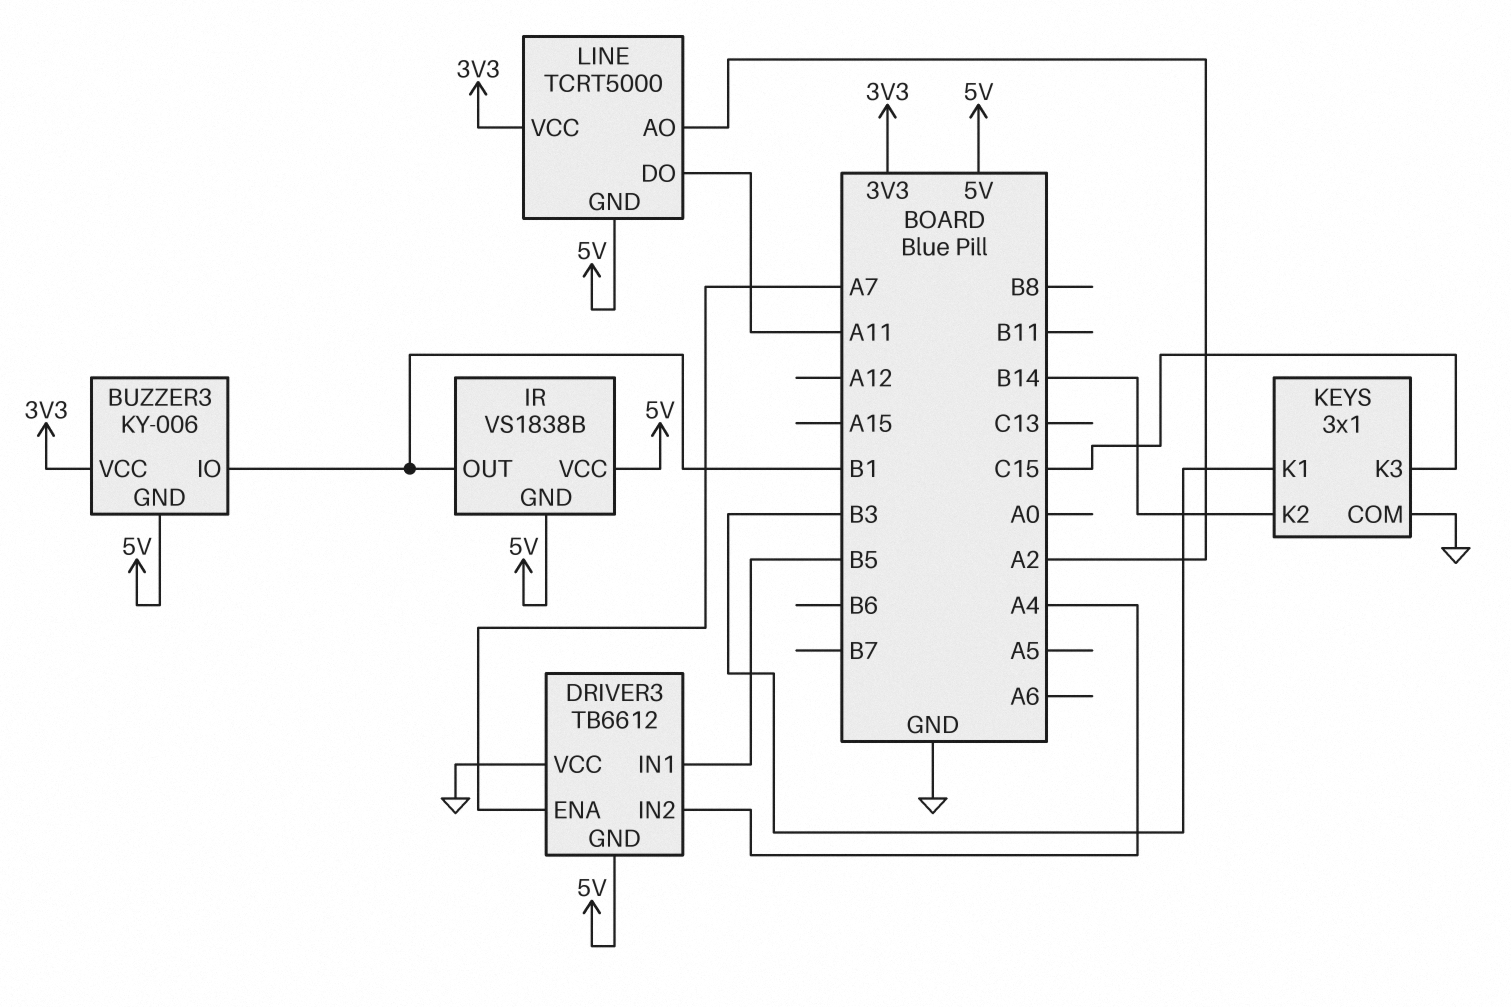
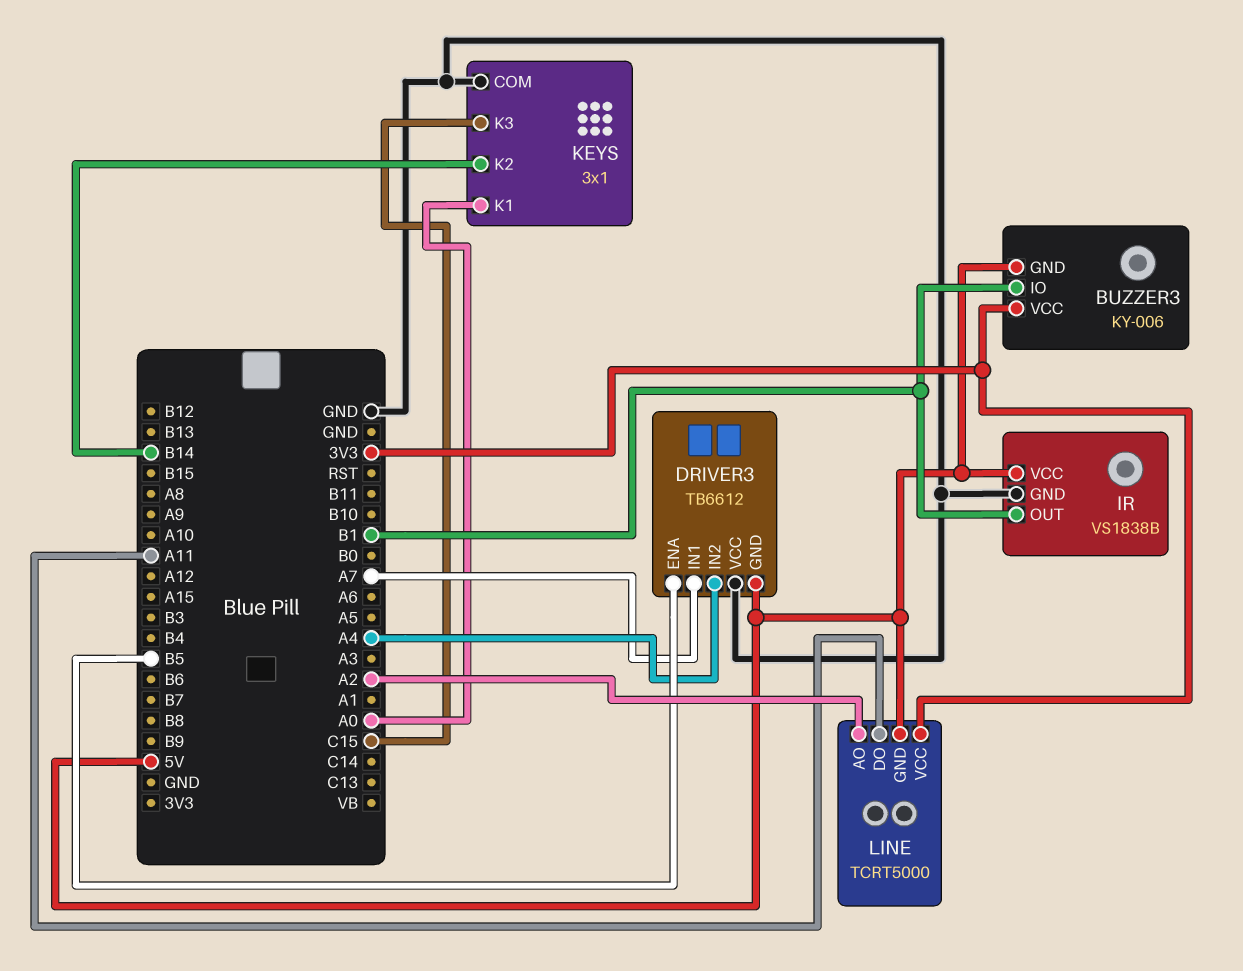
DRIVER3 pin ENA: A7 -> B5
DRIVER3 pin IN1: B5 -> A7
IR pin GND: 5V -> GND
KEYS pin K1: B3 -> A0

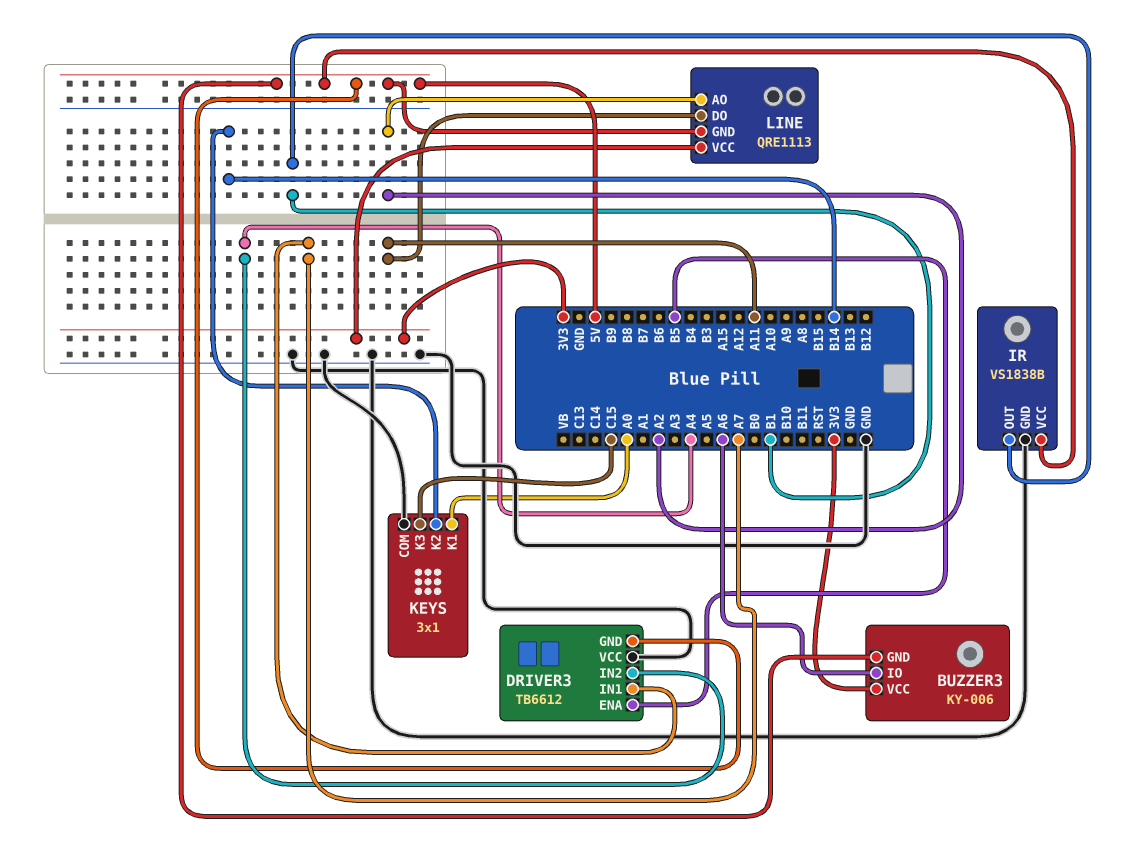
BUZZER3 pin IO: B1 -> A6
LINE: TCRT5000 -> QRE1113

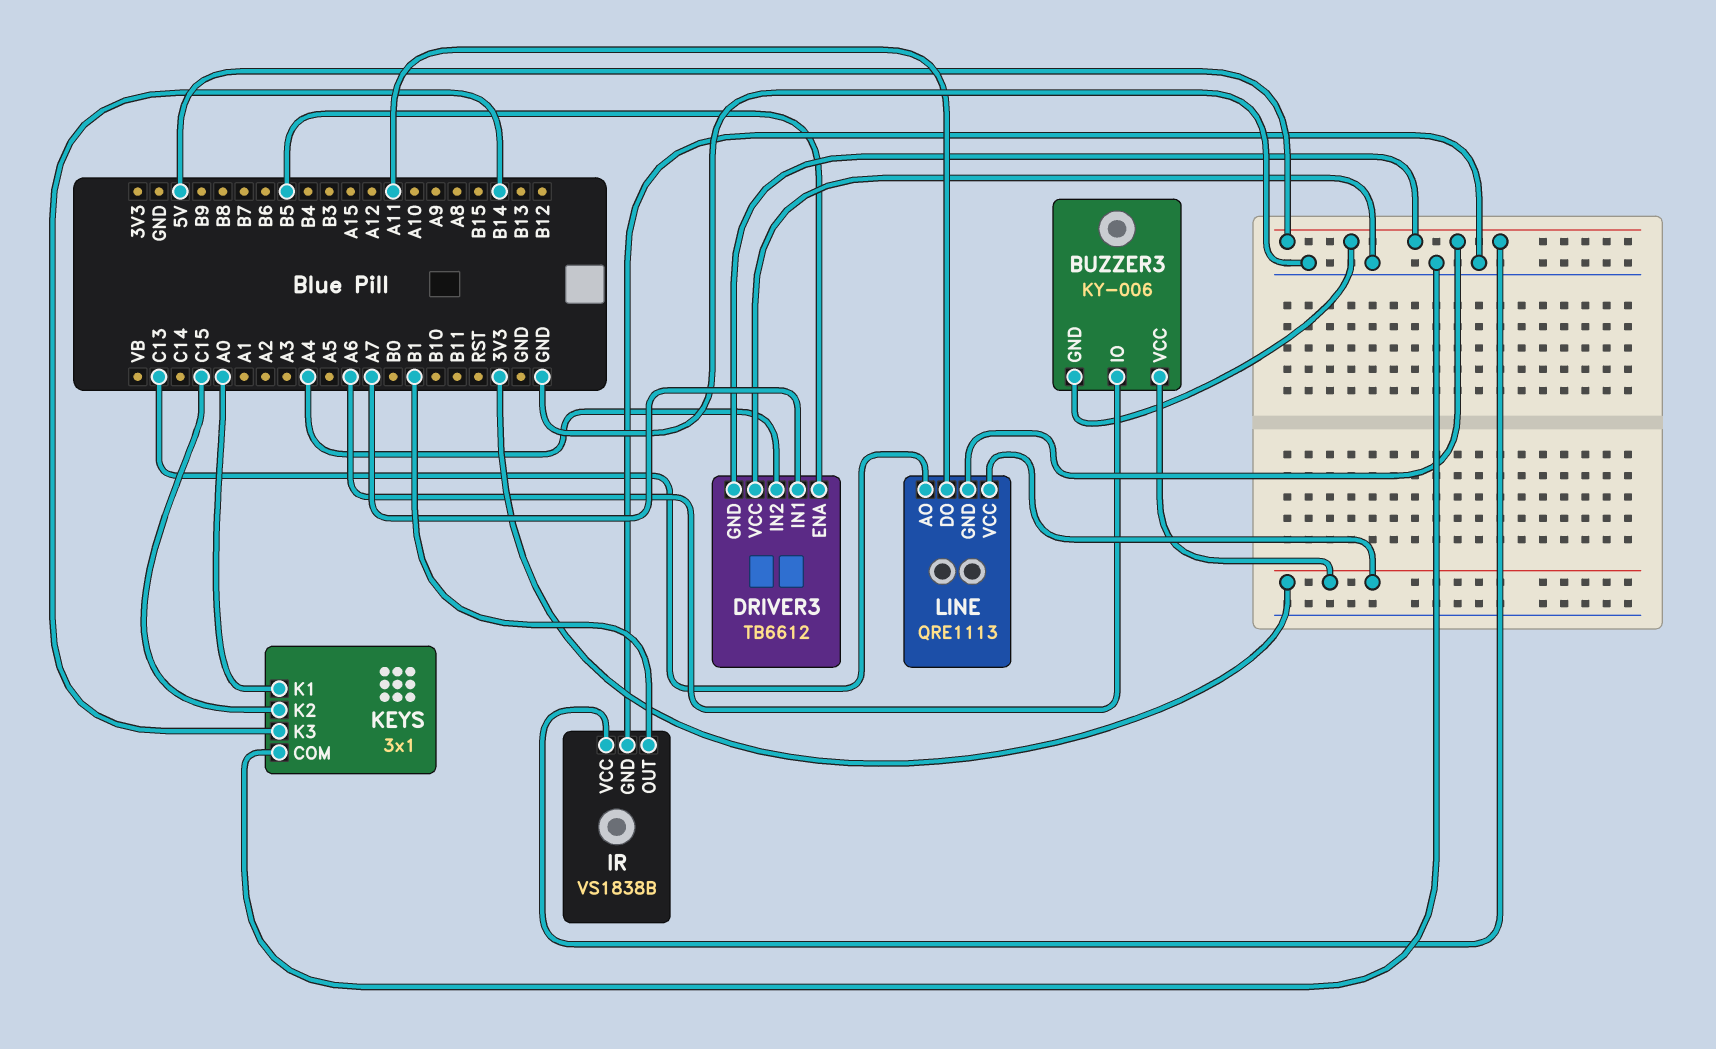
KEYS pin K2: B14 -> C15
KEYS pin K3: C15 -> B14
LINE pin AO: A2 -> C13

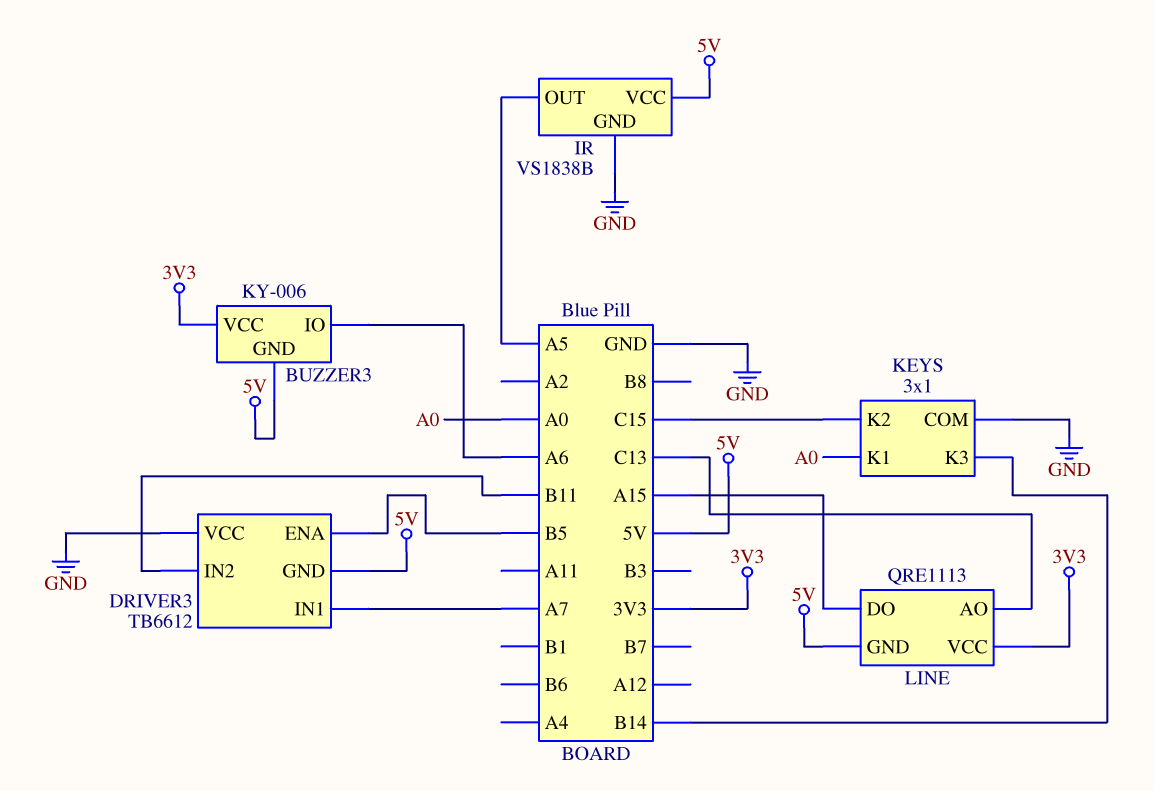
DRIVER3 pin IN2: A4 -> B11
IR pin OUT: B1 -> A5
LINE pin DO: A11 -> A15

